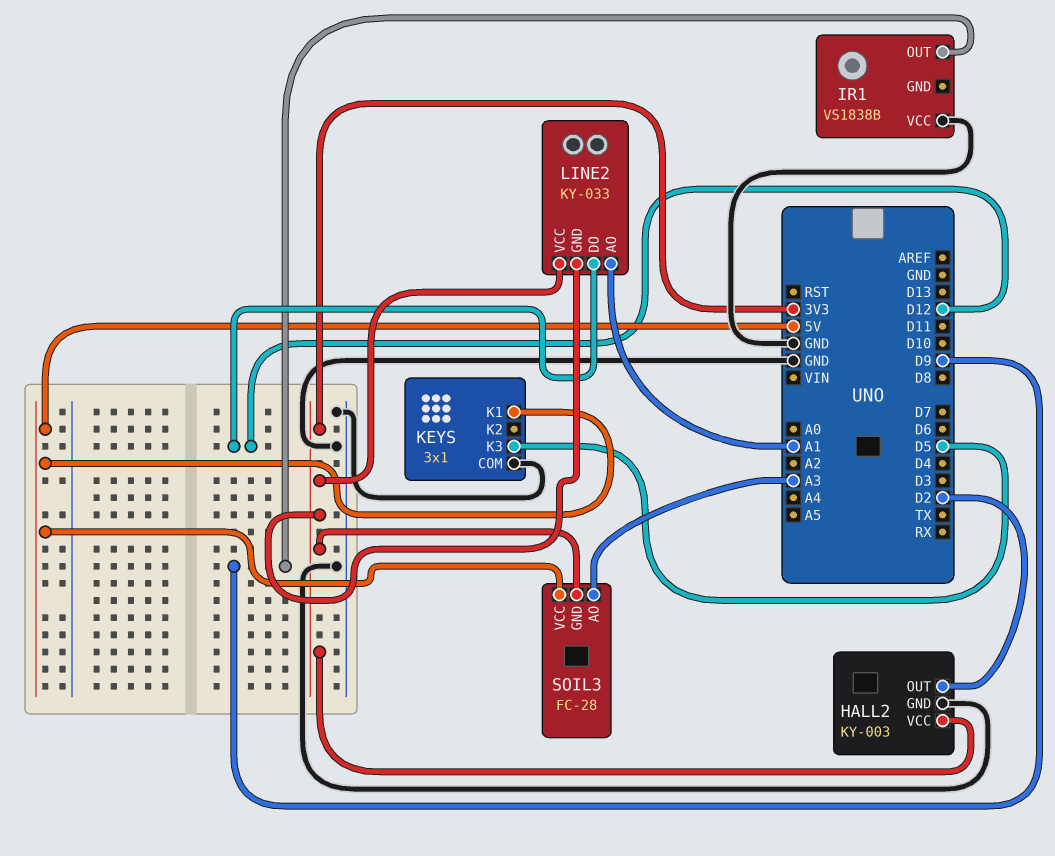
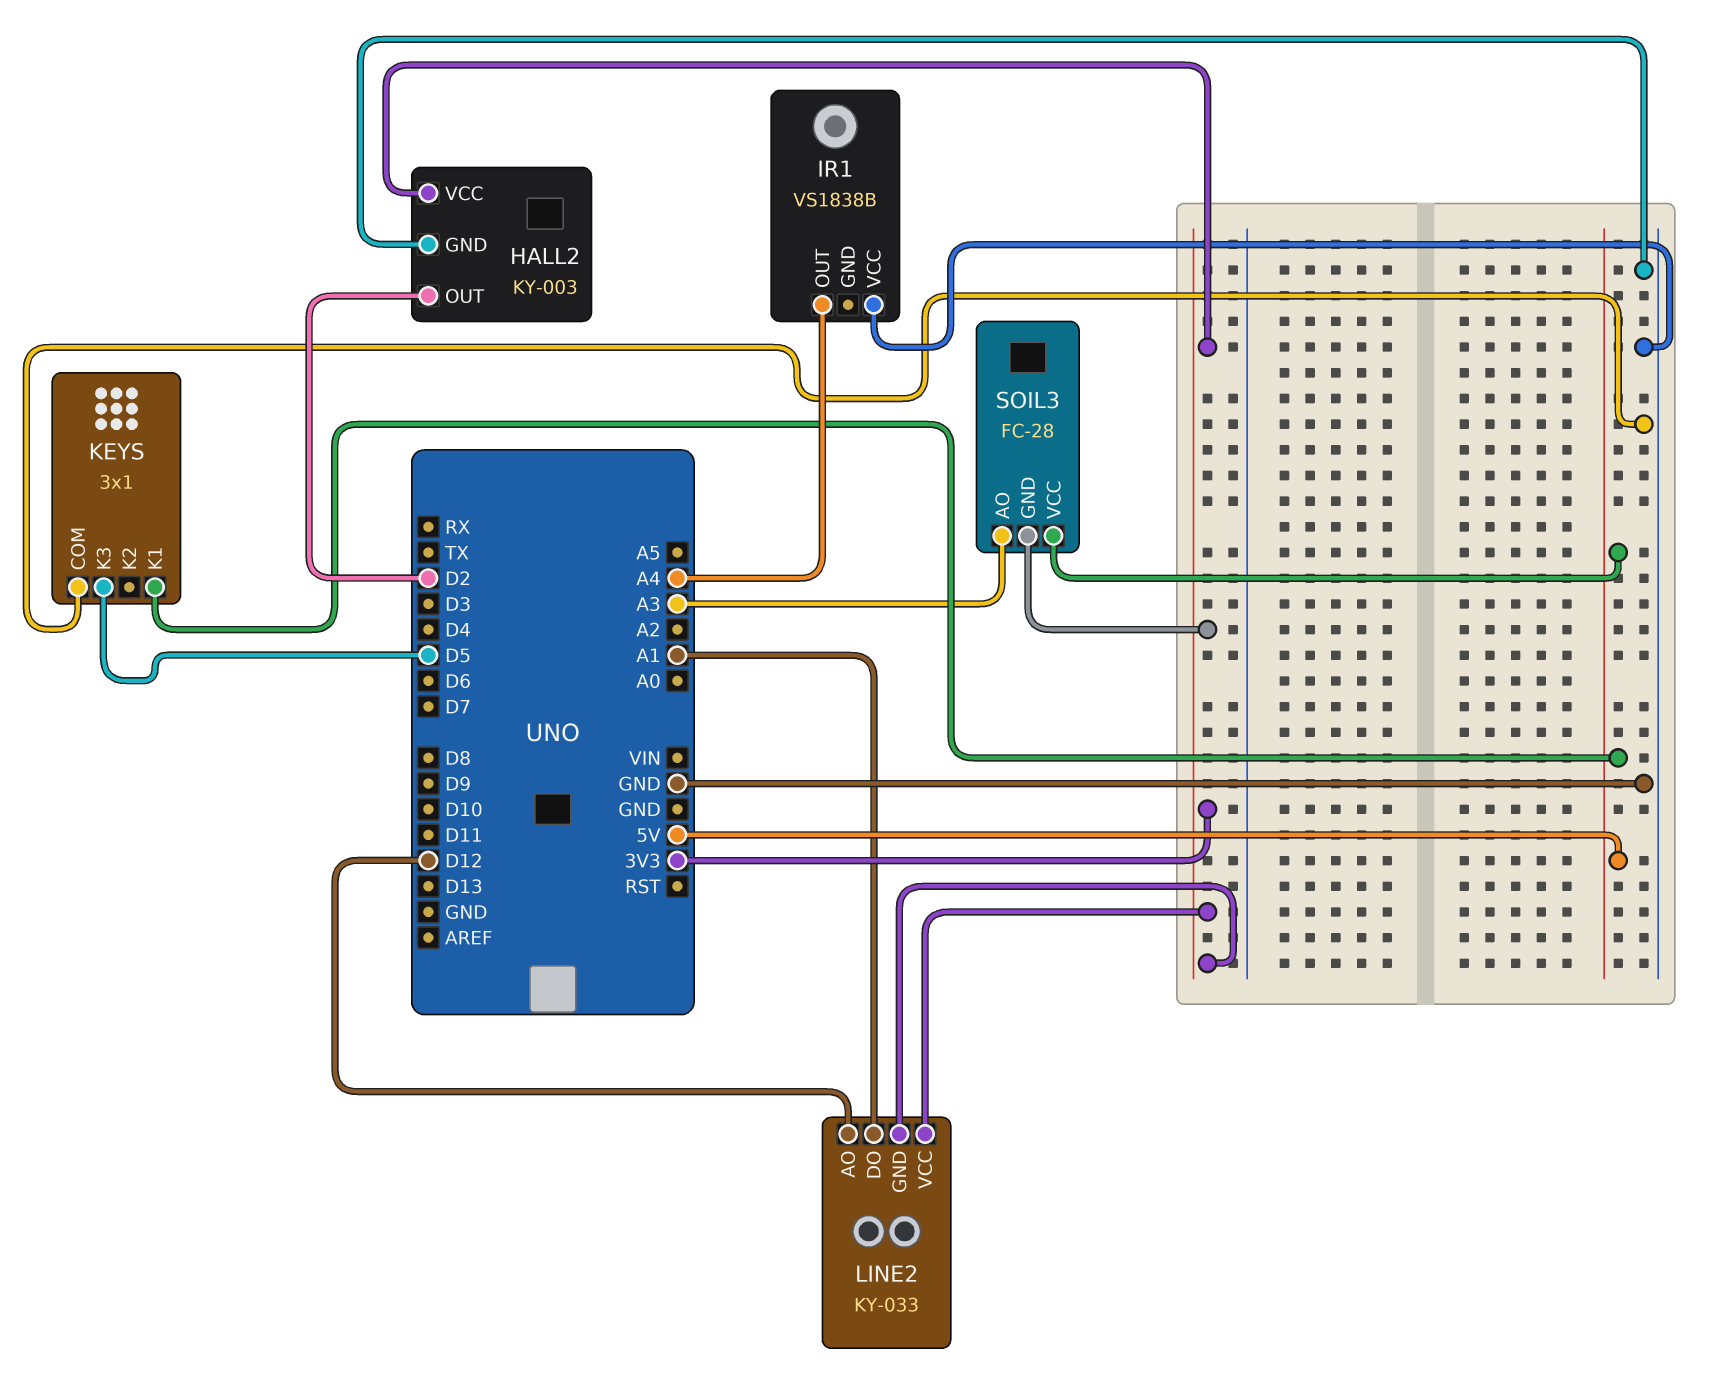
IR1 pin OUT: D9 -> A4
LINE2 pin AO: A1 -> D12
LINE2 pin DO: D12 -> A1

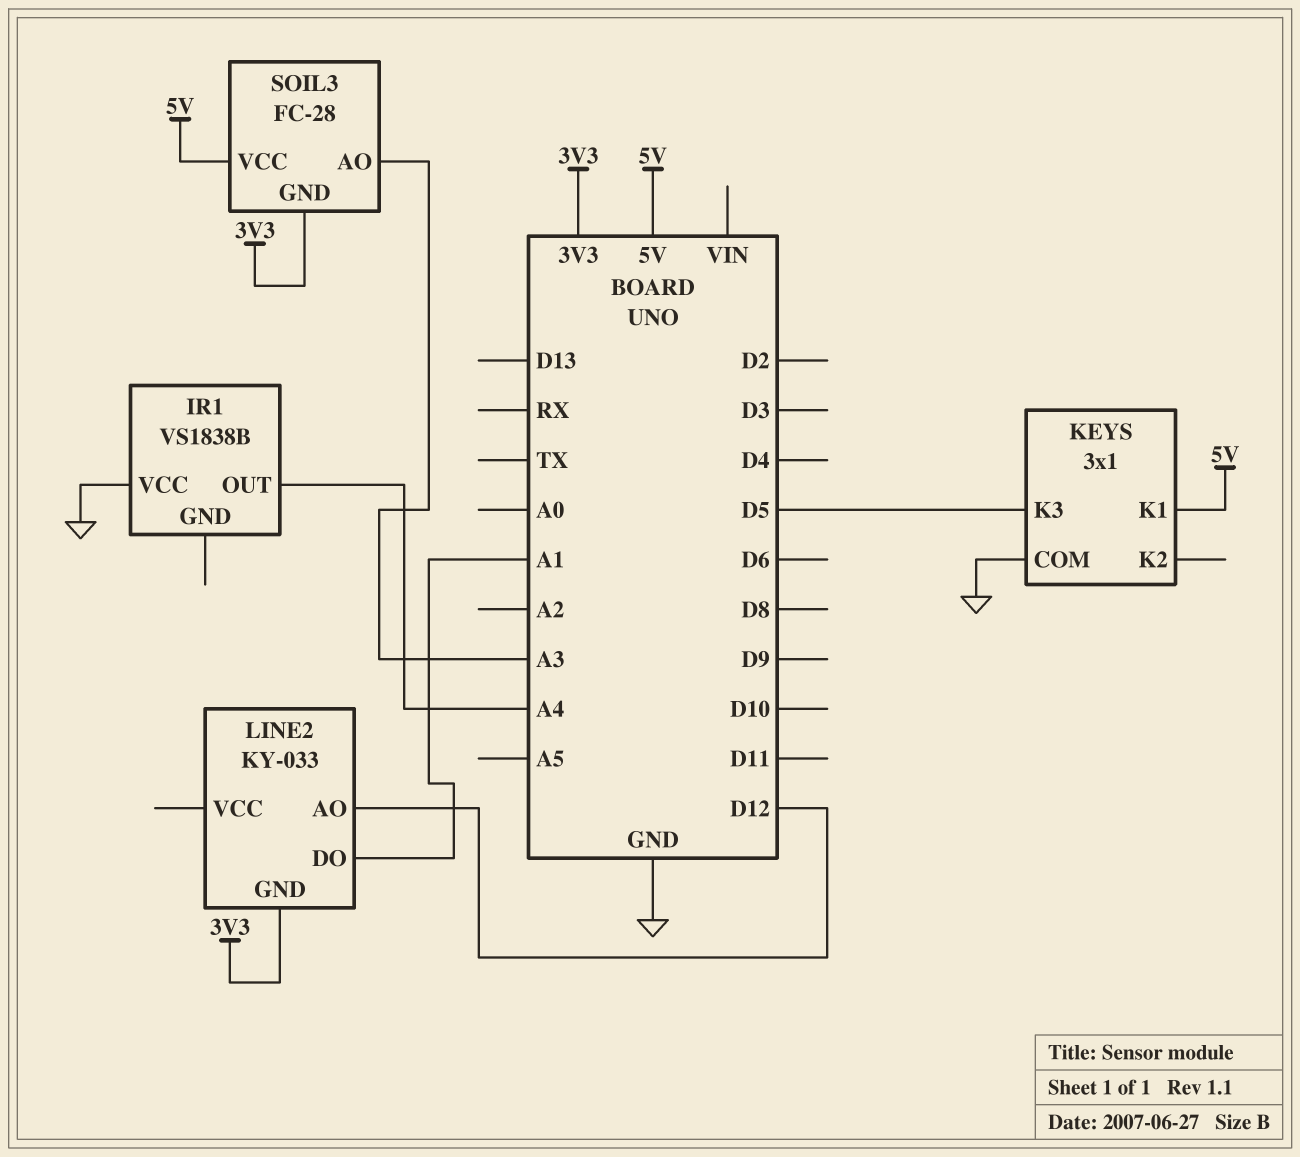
HALL2: KY-003 -> none
HALL2 pin GND: GND -> none
HALL2 pin OUT: D2 -> none
HALL2 pin VCC: 3V3 -> none
LINE2 pin VCC: 3V3 -> none

